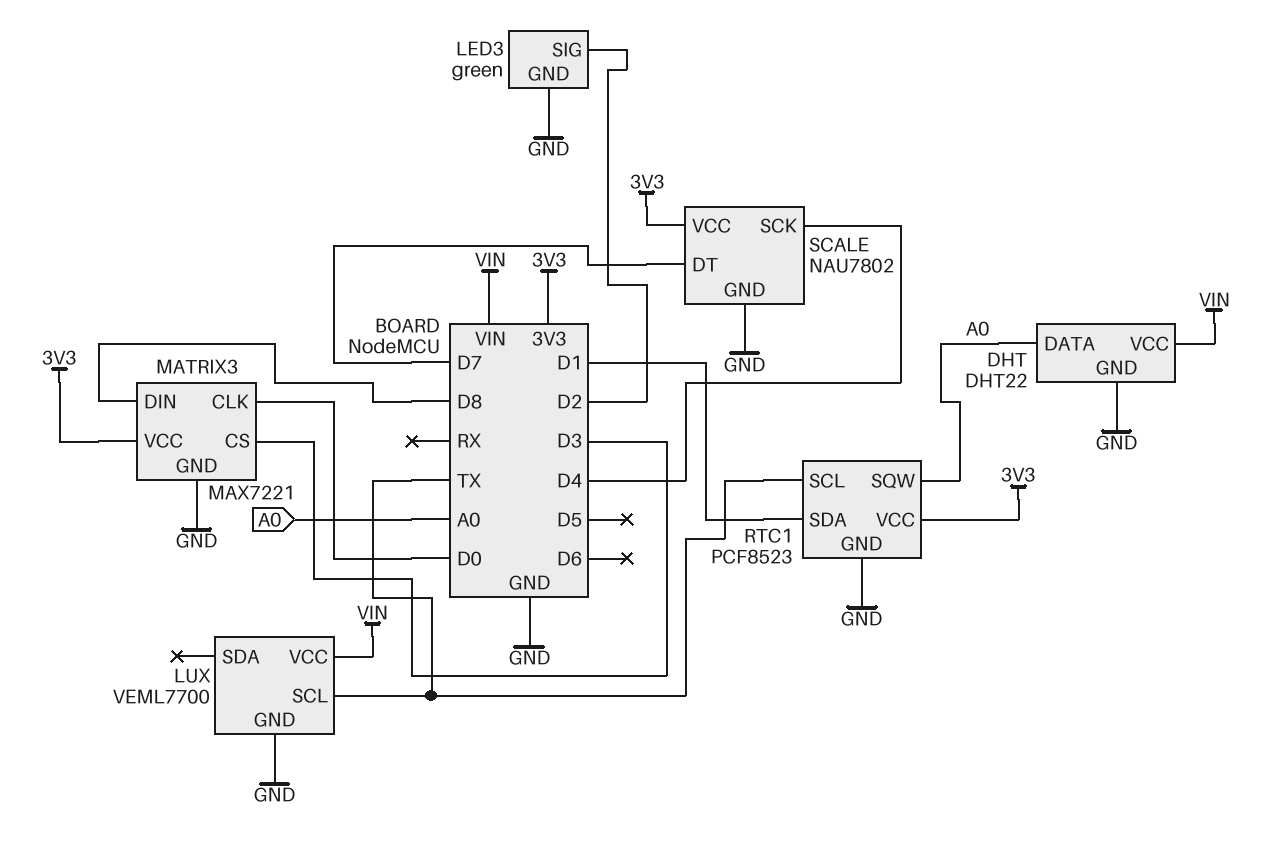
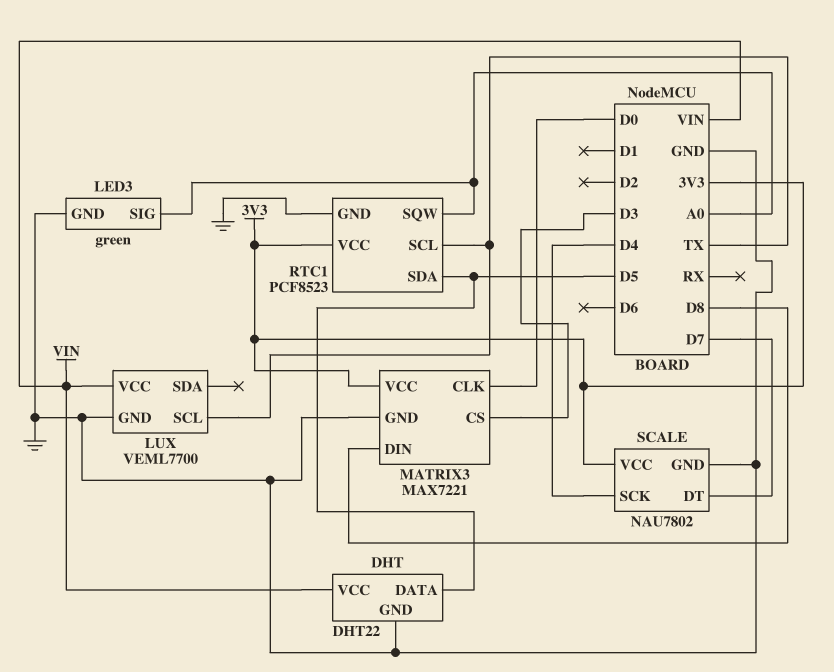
DHT pin DATA: A0 -> D5
LED3 pin SIG: D2 -> A0
RTC1 pin SDA: D1 -> D5

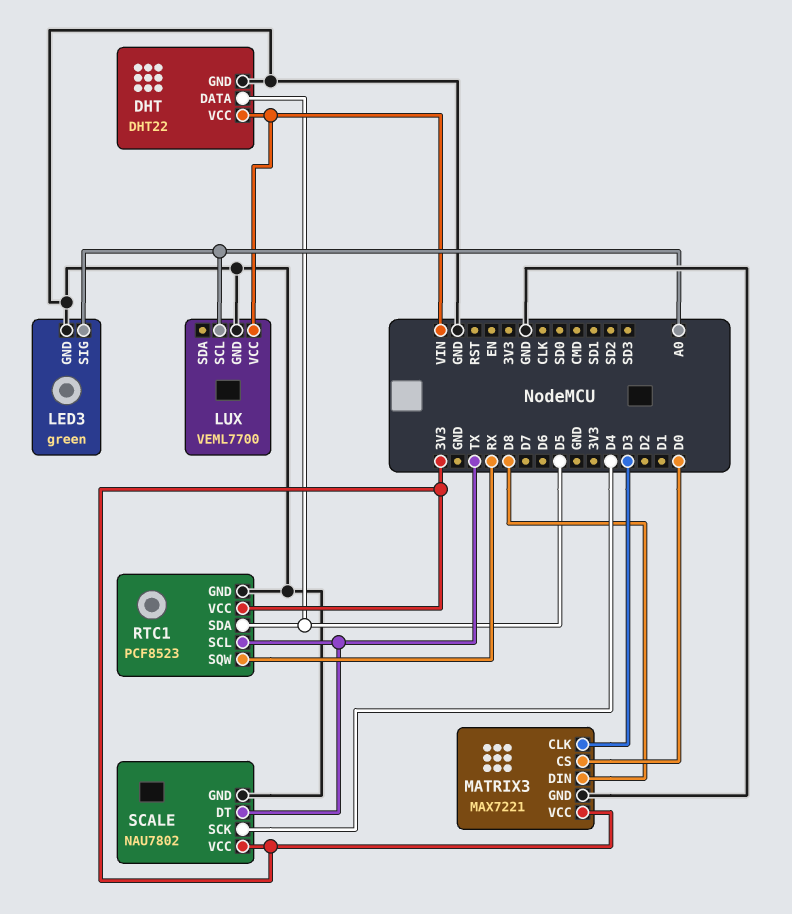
LUX pin SCL: TX -> A0
MATRIX3 pin CLK: D0 -> D3
MATRIX3 pin CS: D3 -> D0
RTC1 pin SQW: A0 -> RX
SCALE pin DT: D7 -> TX

